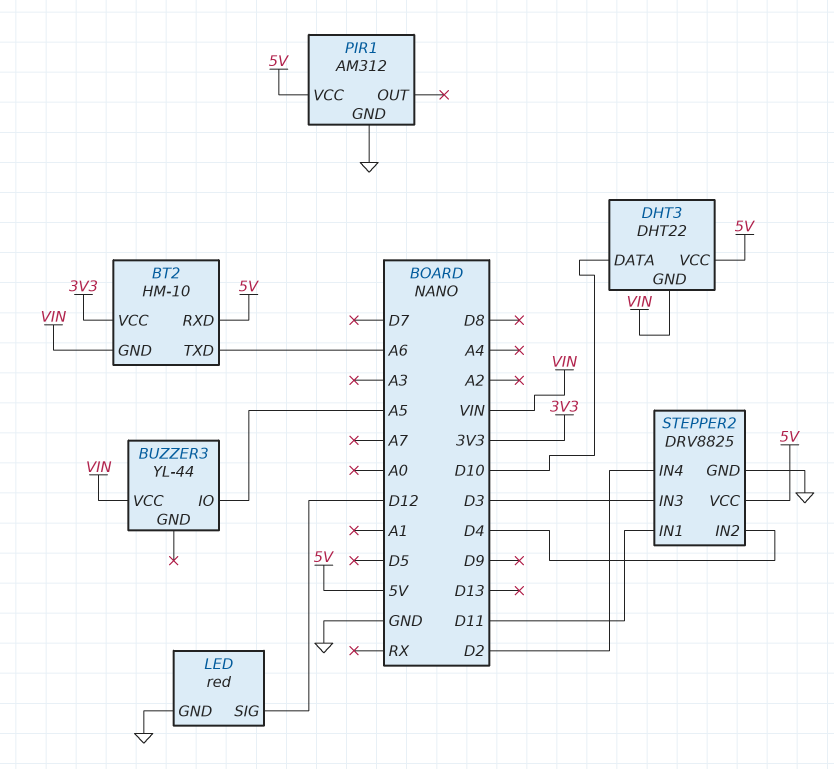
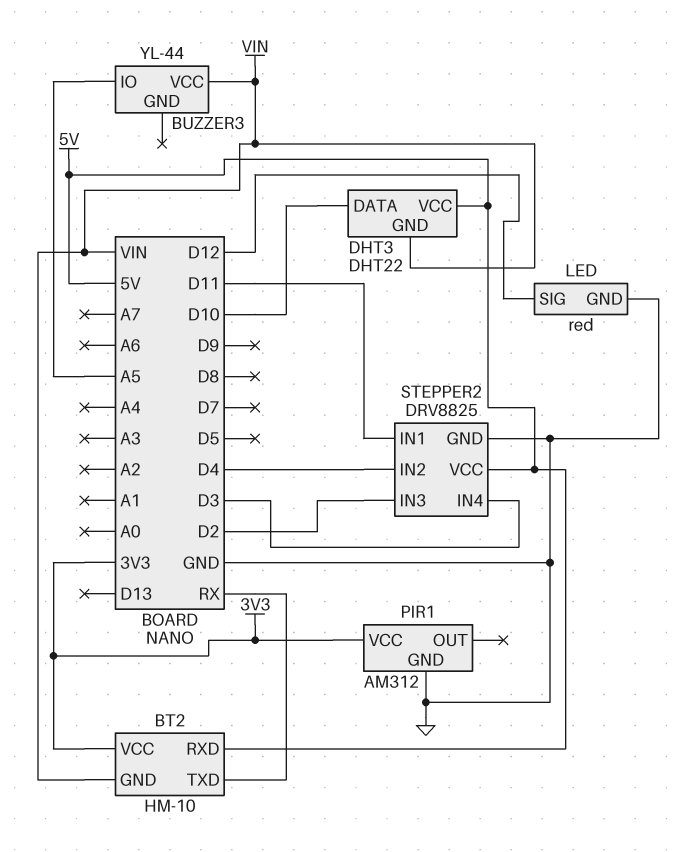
BT2 pin TXD: A6 -> RX
PIR1 pin VCC: 5V -> 3V3
STEPPER2 pin IN3: D3 -> D2
STEPPER2 pin IN4: D2 -> D3

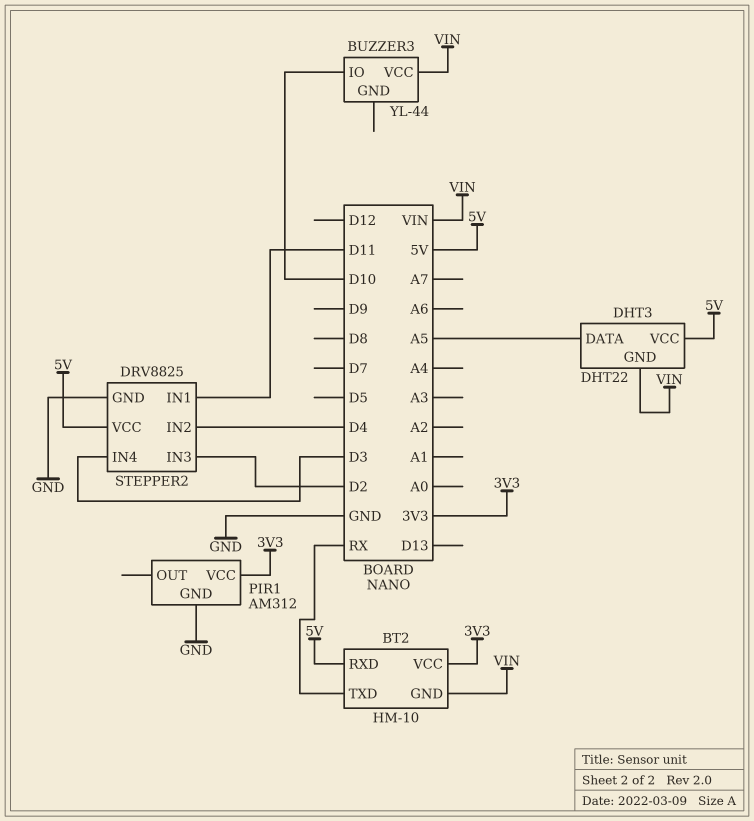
BUZZER3 pin IO: A5 -> D10
DHT3 pin DATA: D10 -> A5
LED: red -> none
LED pin GND: GND -> none
LED pin SIG: D12 -> none

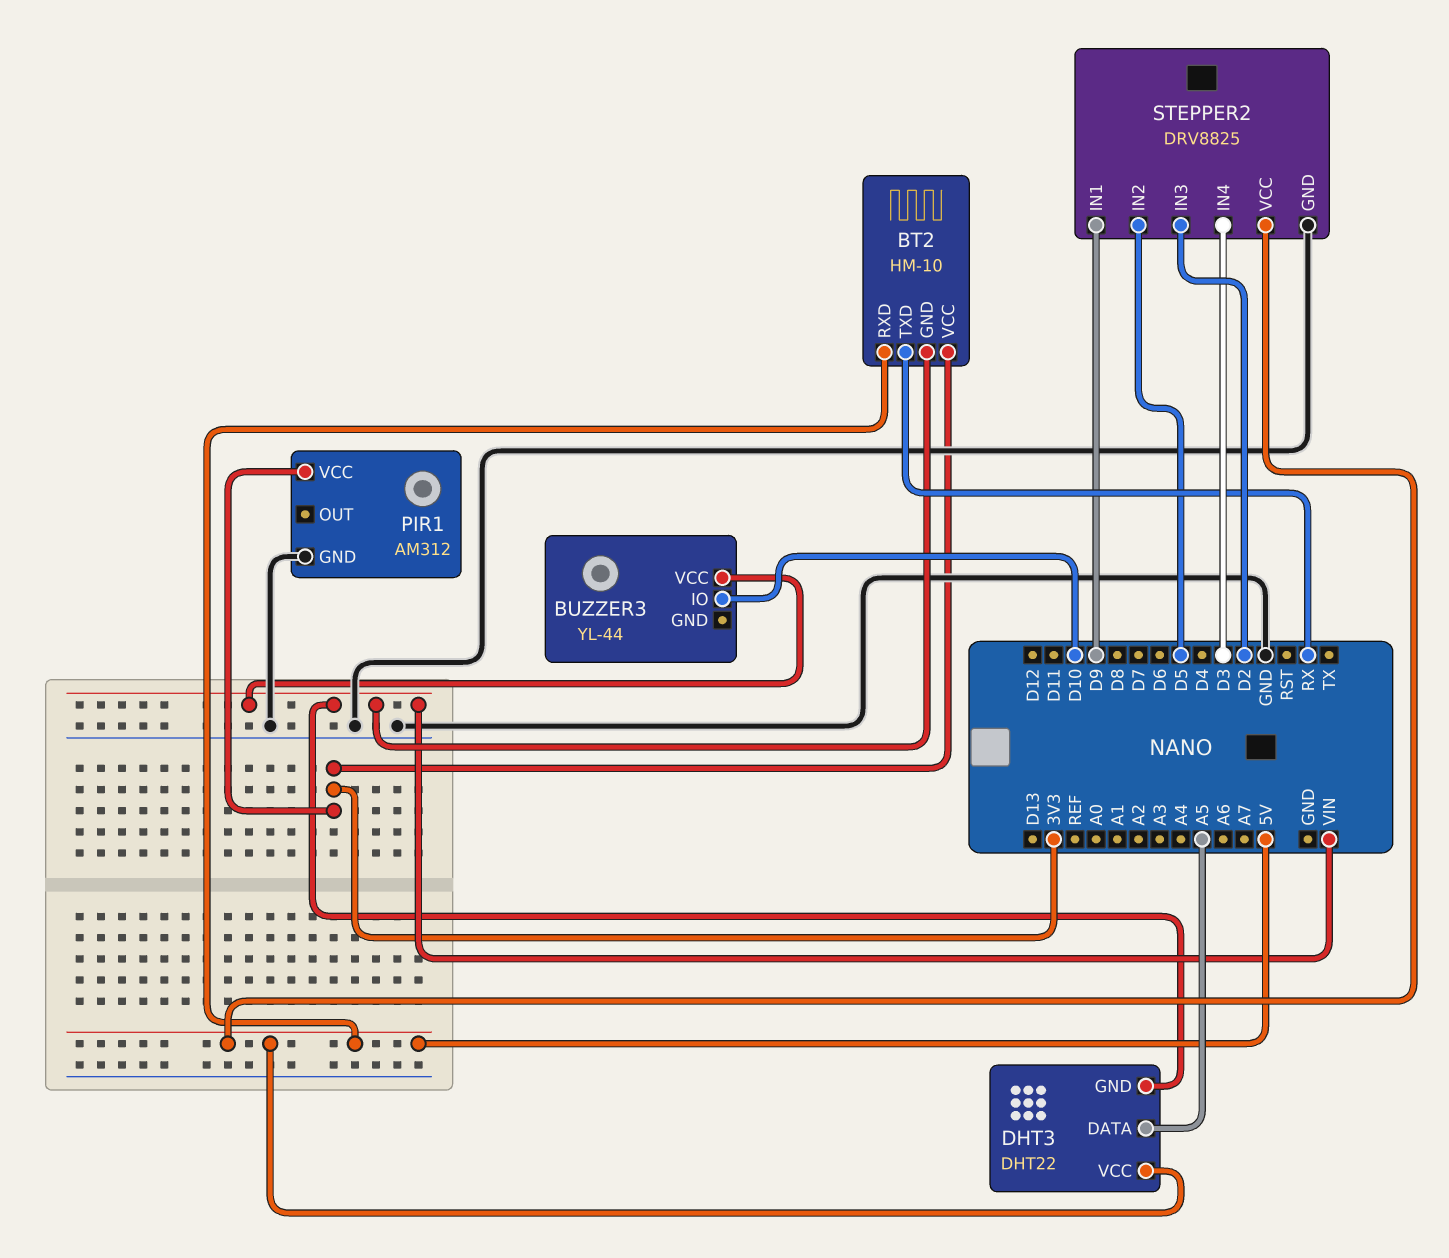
STEPPER2 pin IN1: D11 -> D9
STEPPER2 pin IN2: D4 -> D5

